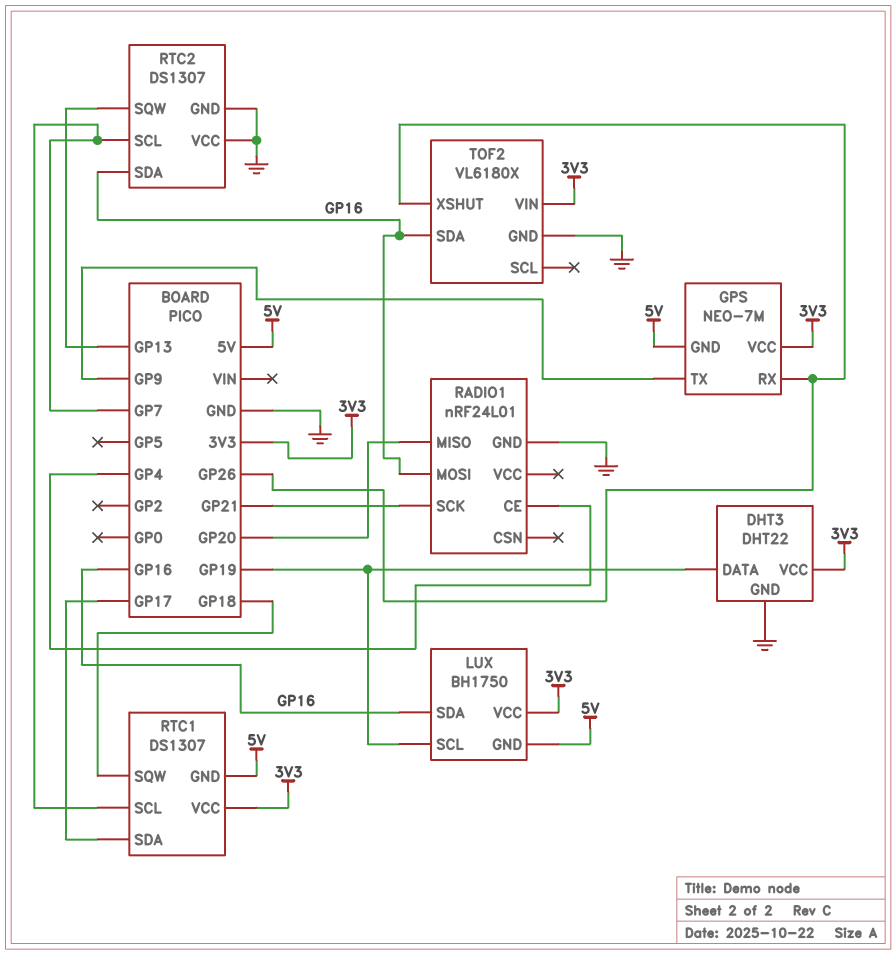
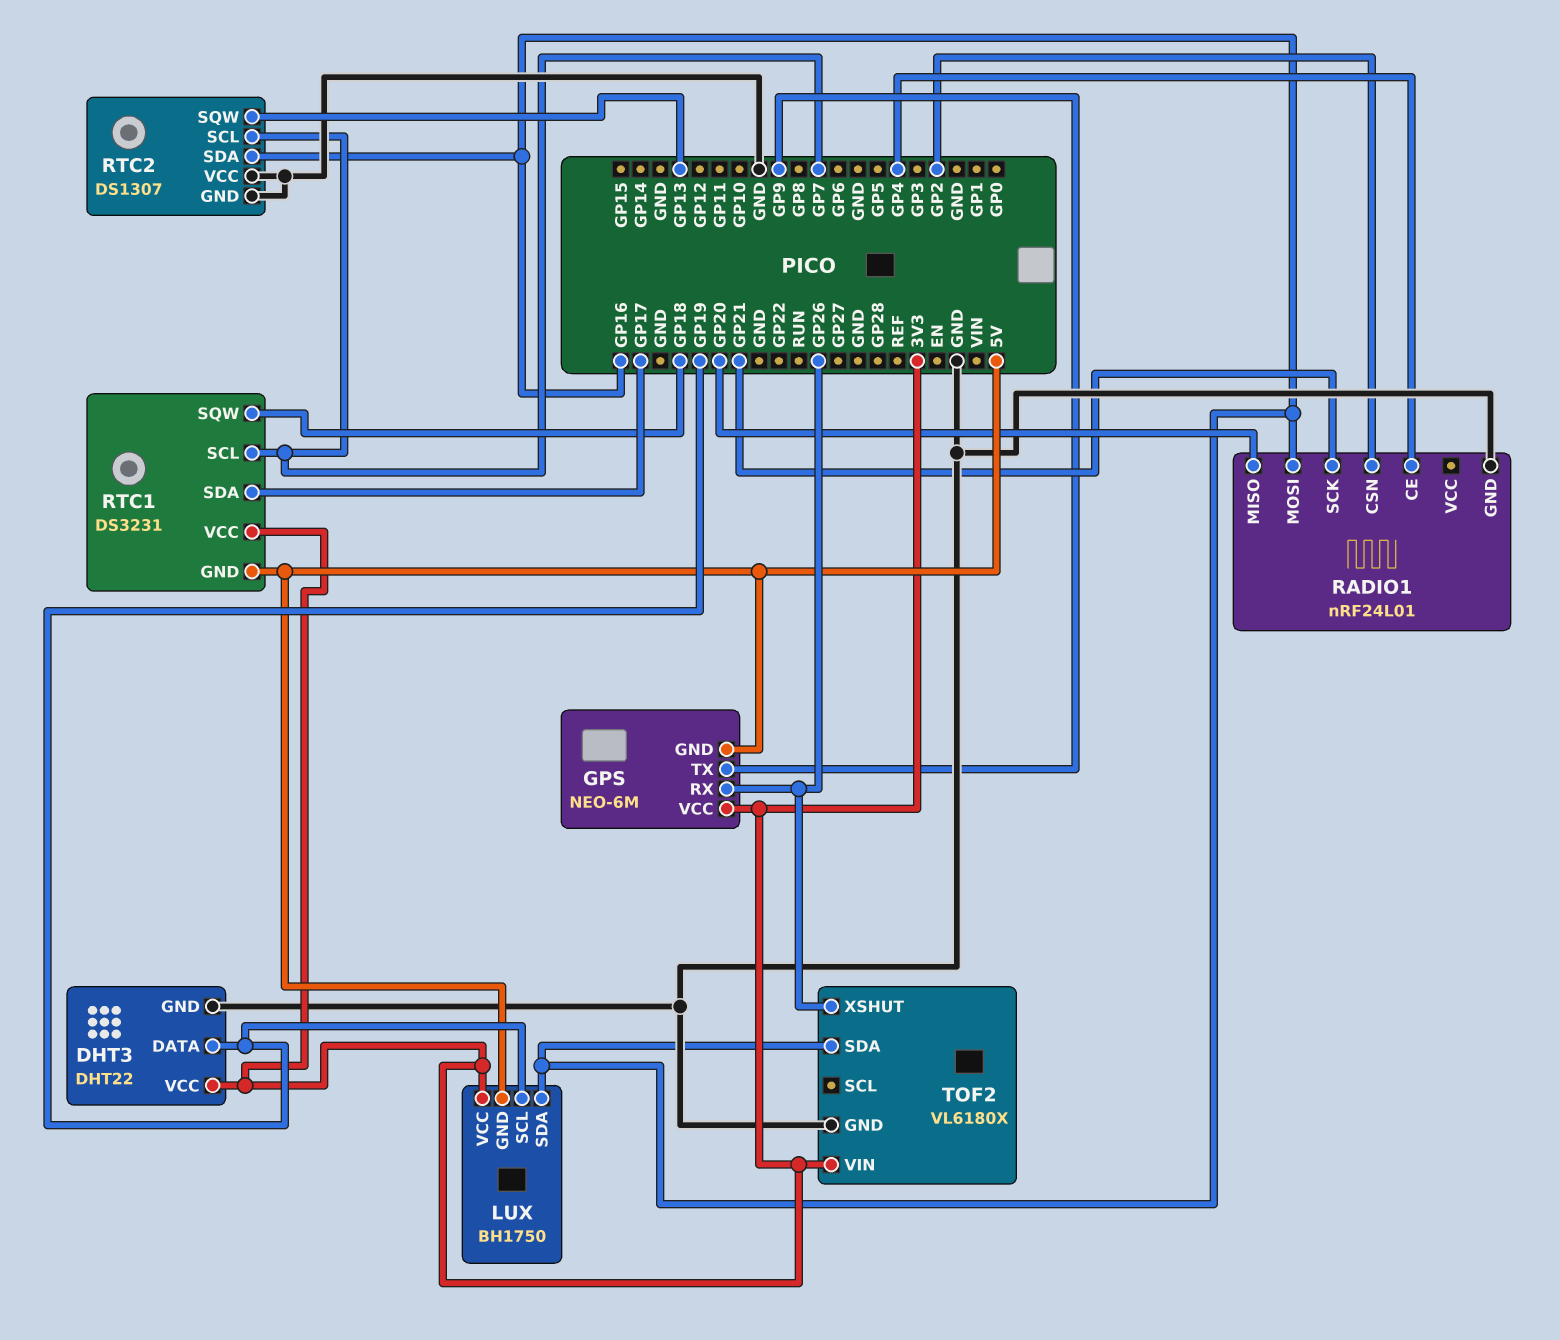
GPS: NEO-7M -> NEO-6M
RADIO1 pin CSN: none -> GP2
RTC1: DS1307 -> DS3231

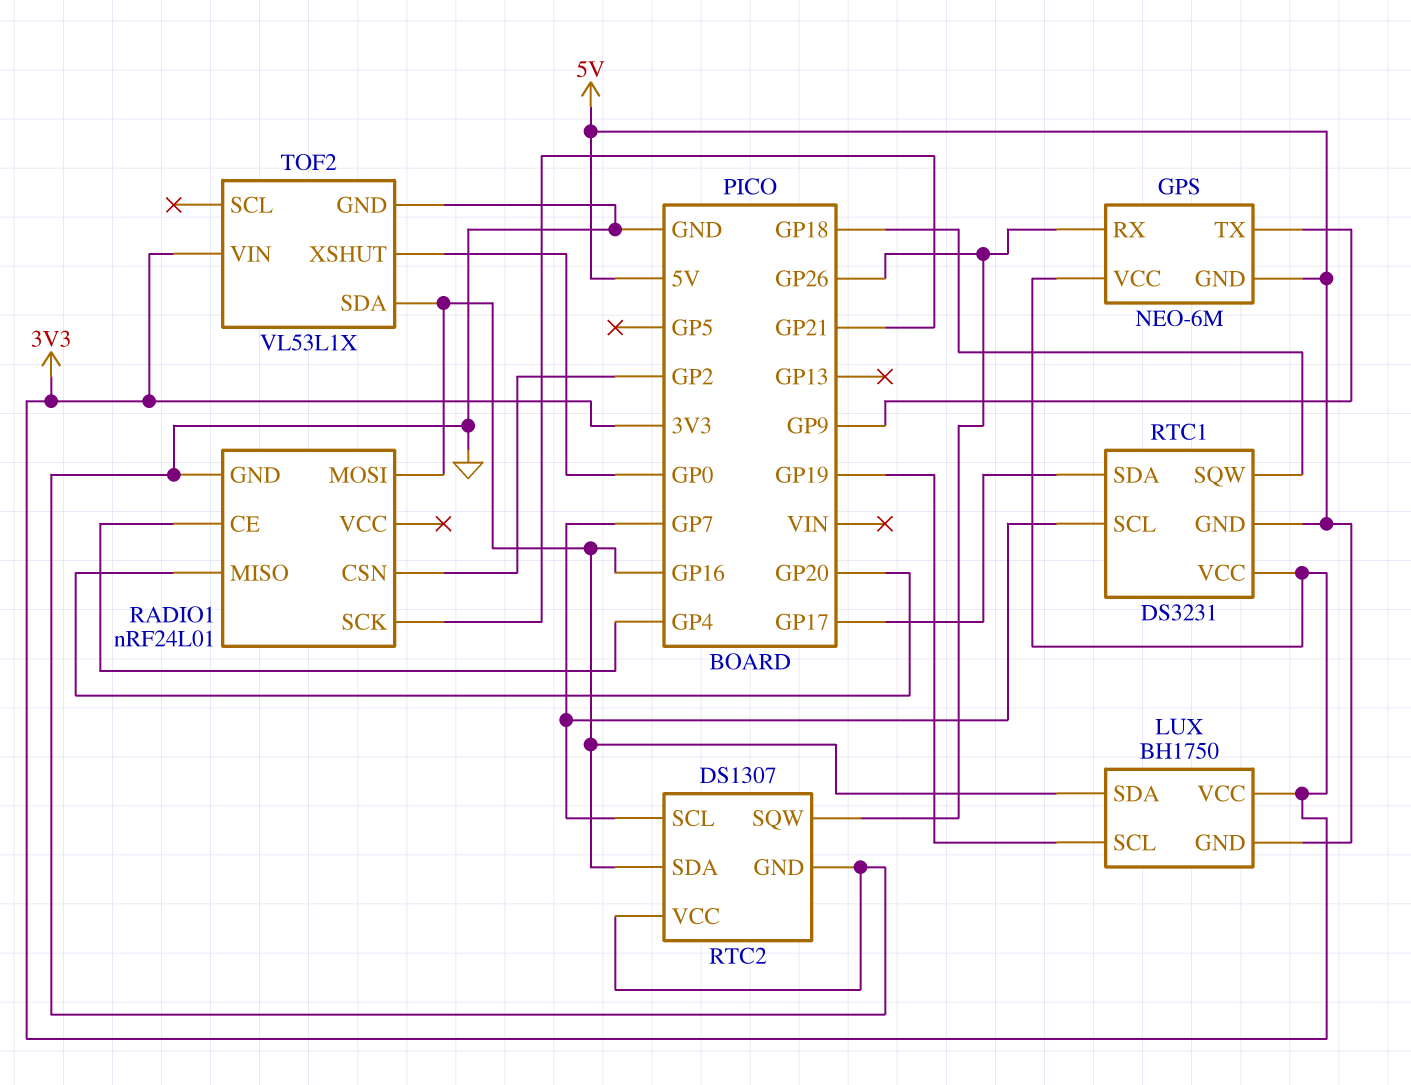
DHT3: DHT22 -> none
DHT3 pin DATA: GP19 -> none
DHT3 pin GND: GND -> none
DHT3 pin VCC: 3V3 -> none
RTC2 pin SQW: GP13 -> GP26
TOF2: VL6180X -> VL53L1X
TOF2 pin XSHUT: GP26 -> GP0

